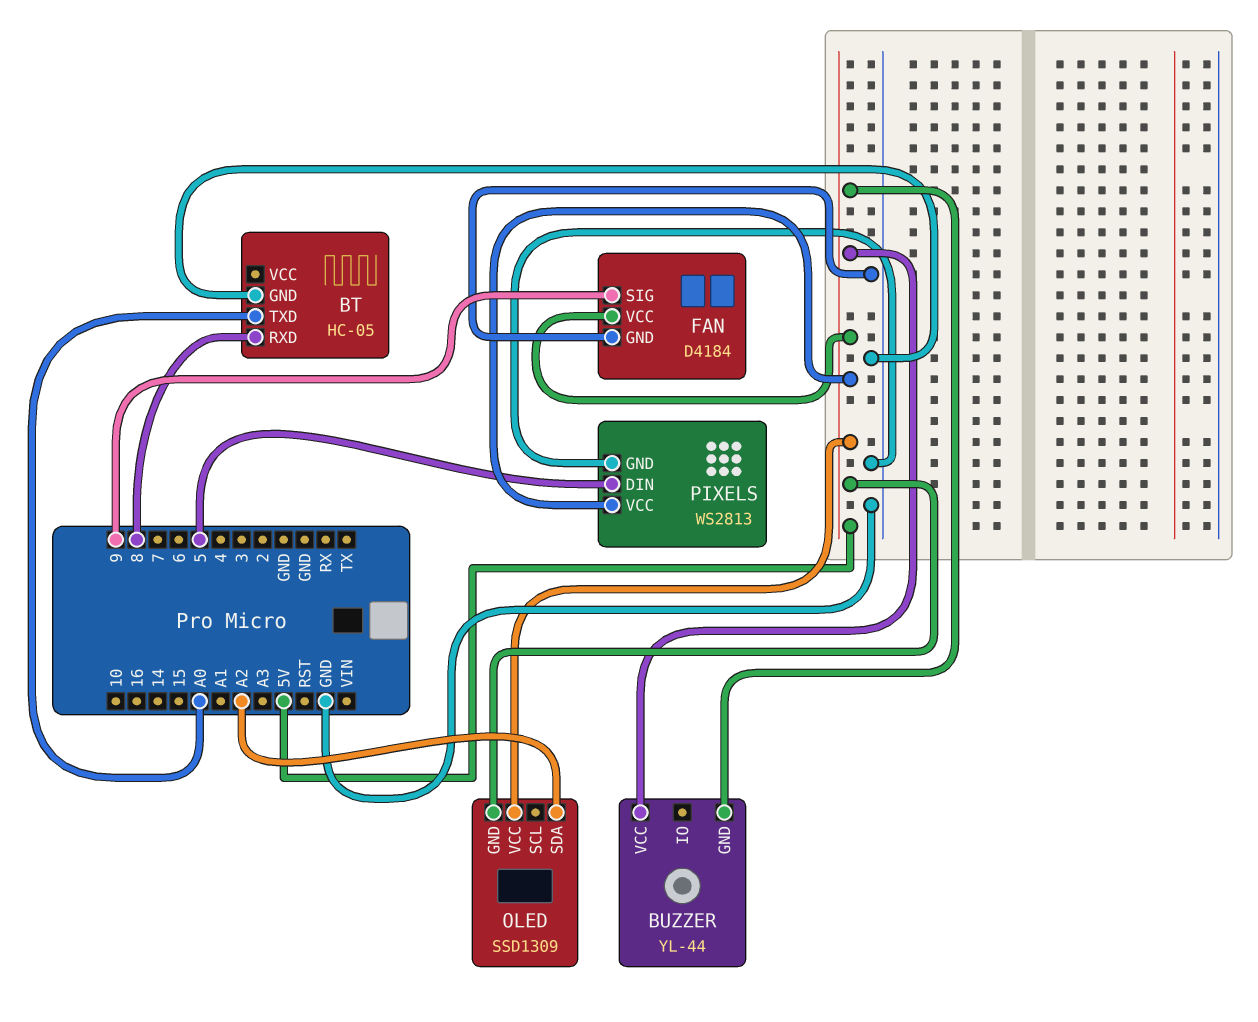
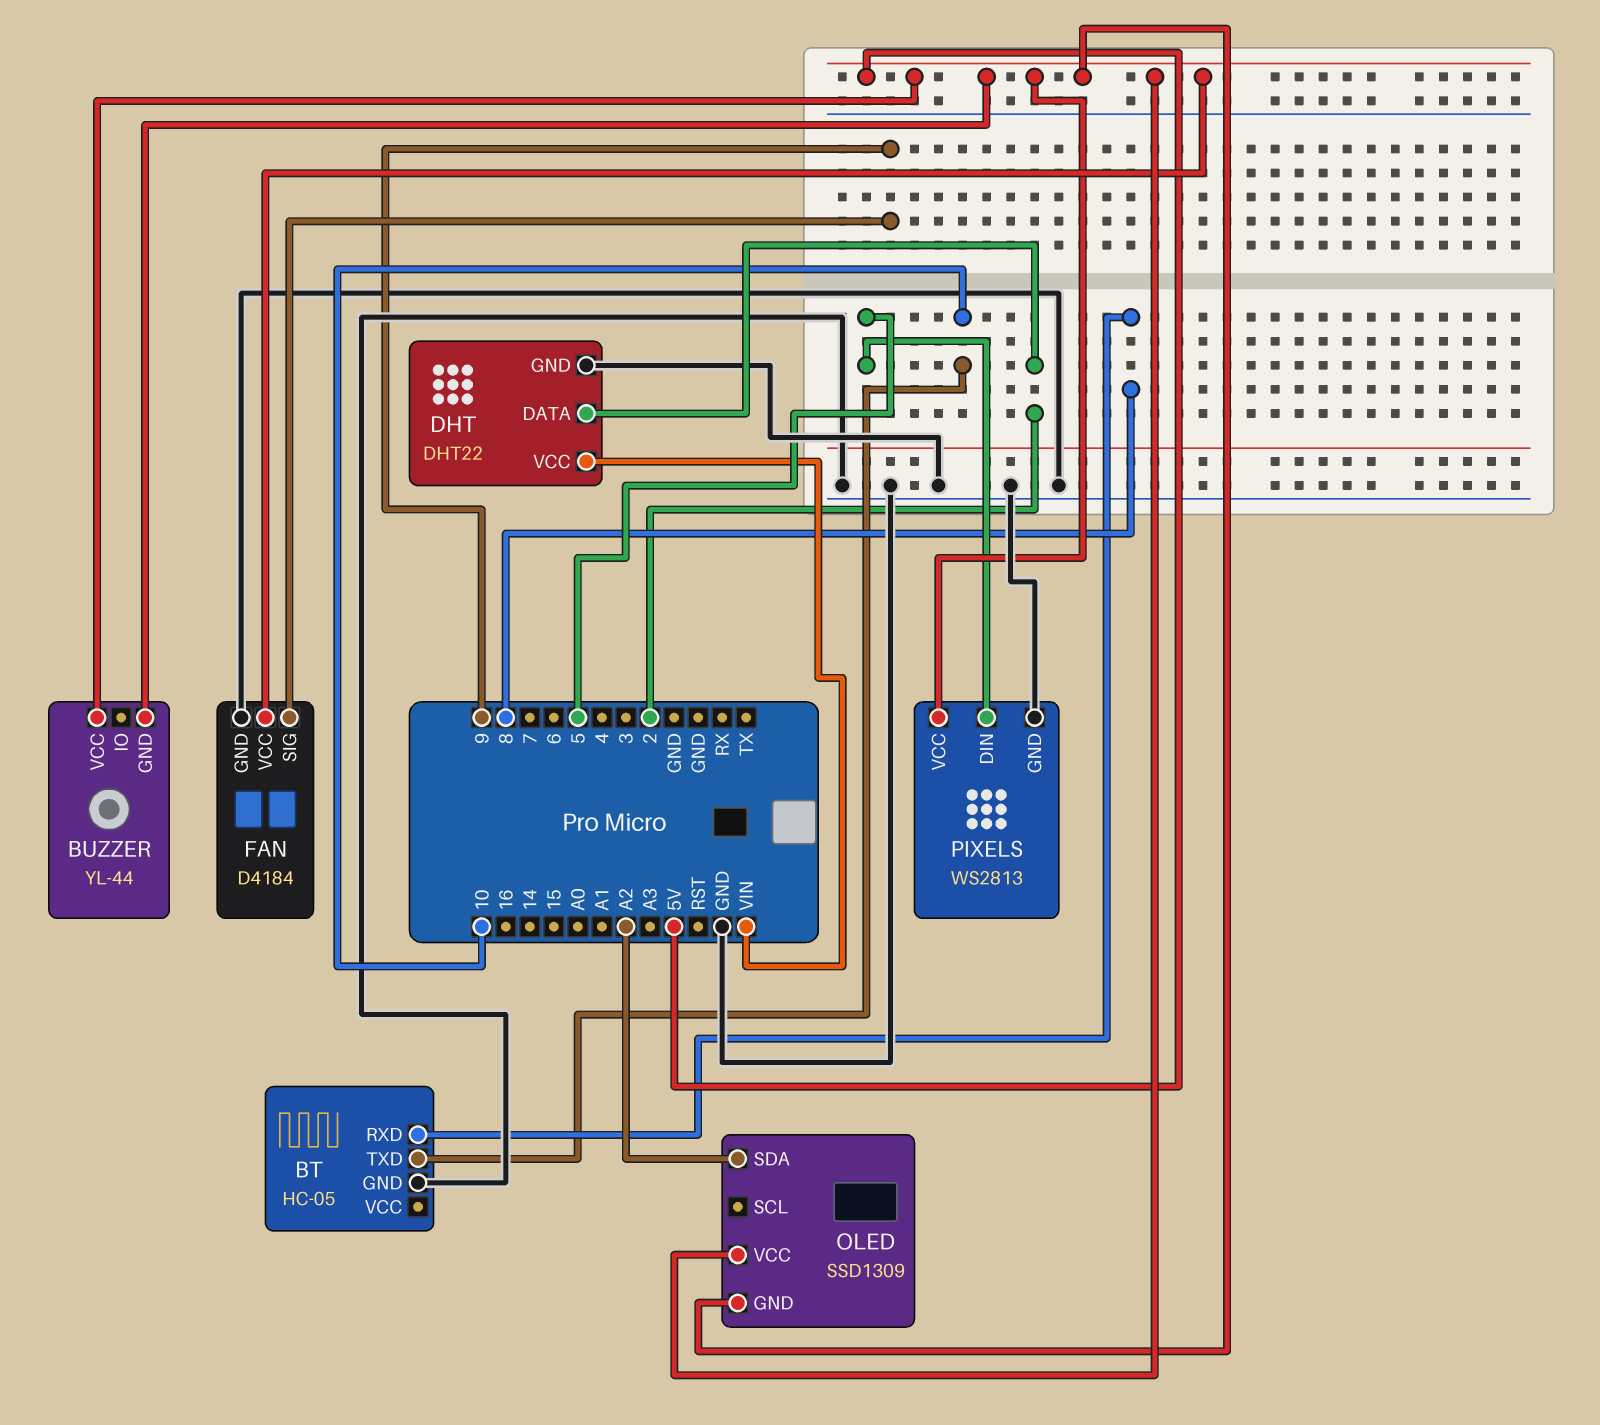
BT pin TXD: A0 -> 10
DHT: none -> DHT22
DHT pin DATA: none -> 2
DHT pin GND: none -> GND
DHT pin VCC: none -> VIN

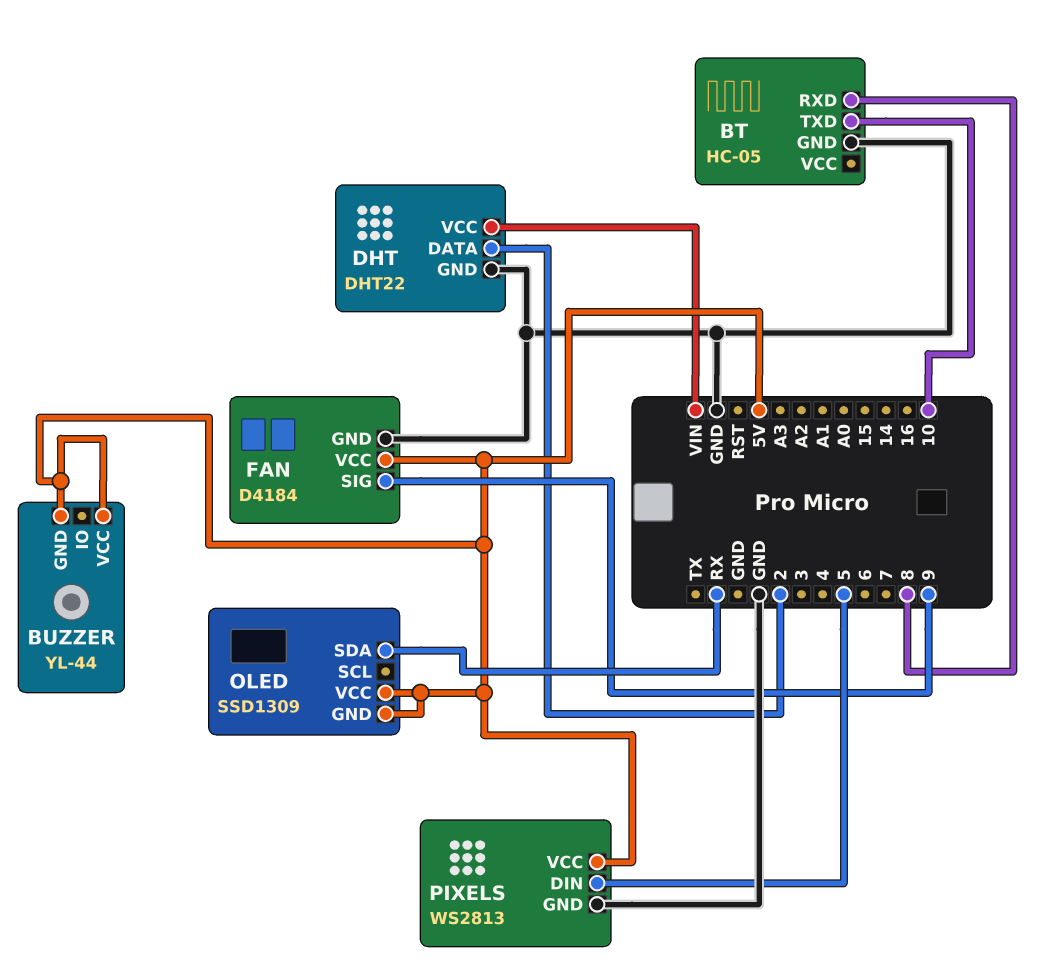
OLED pin SDA: A2 -> RX

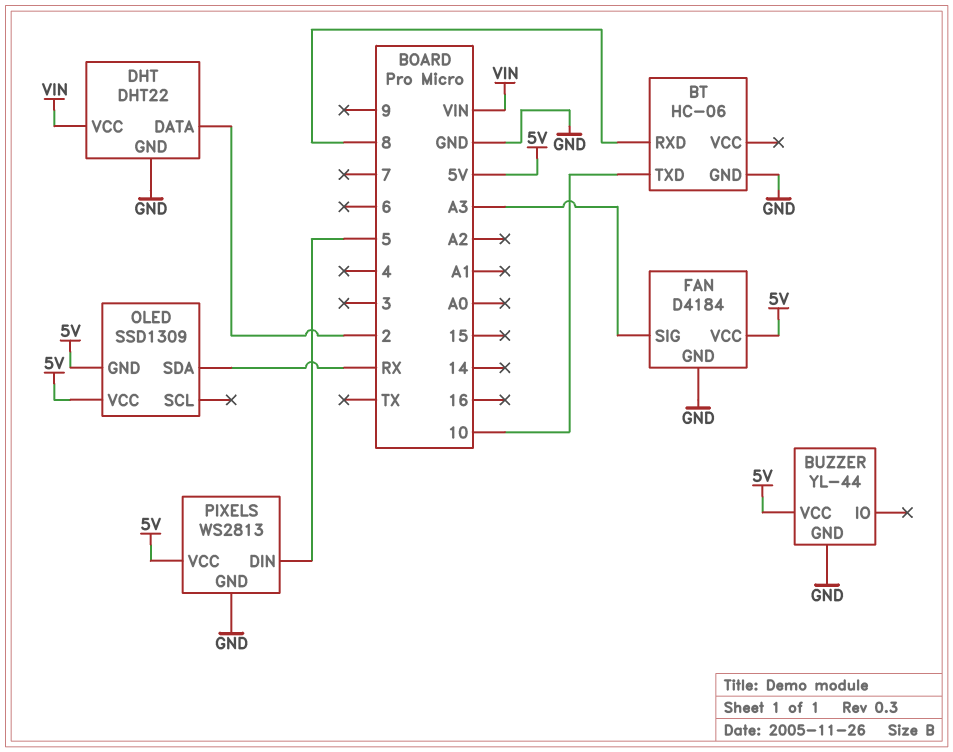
BT: HC-05 -> HC-06
BUZZER pin GND: 5V -> GND
FAN pin SIG: 9 -> A3

